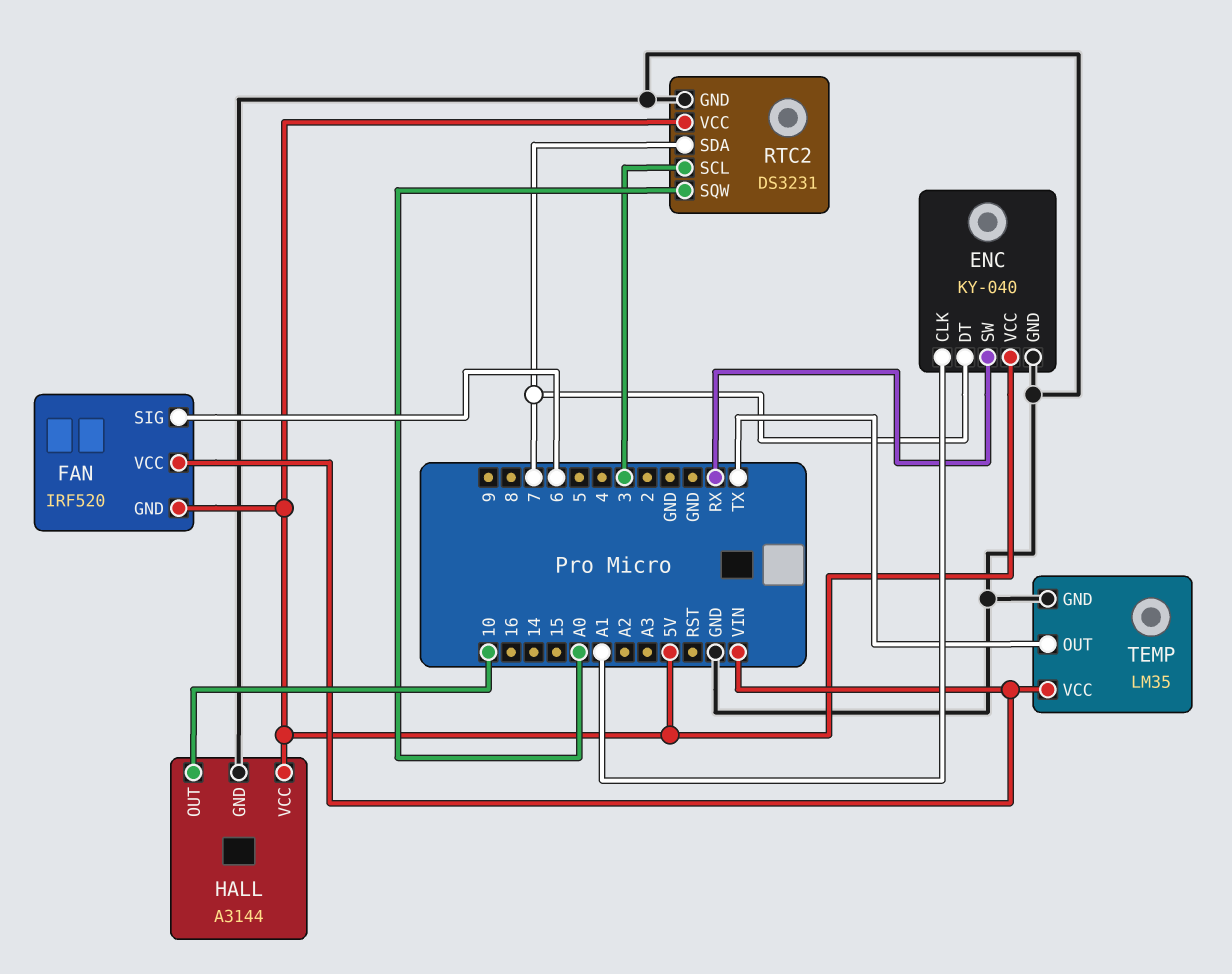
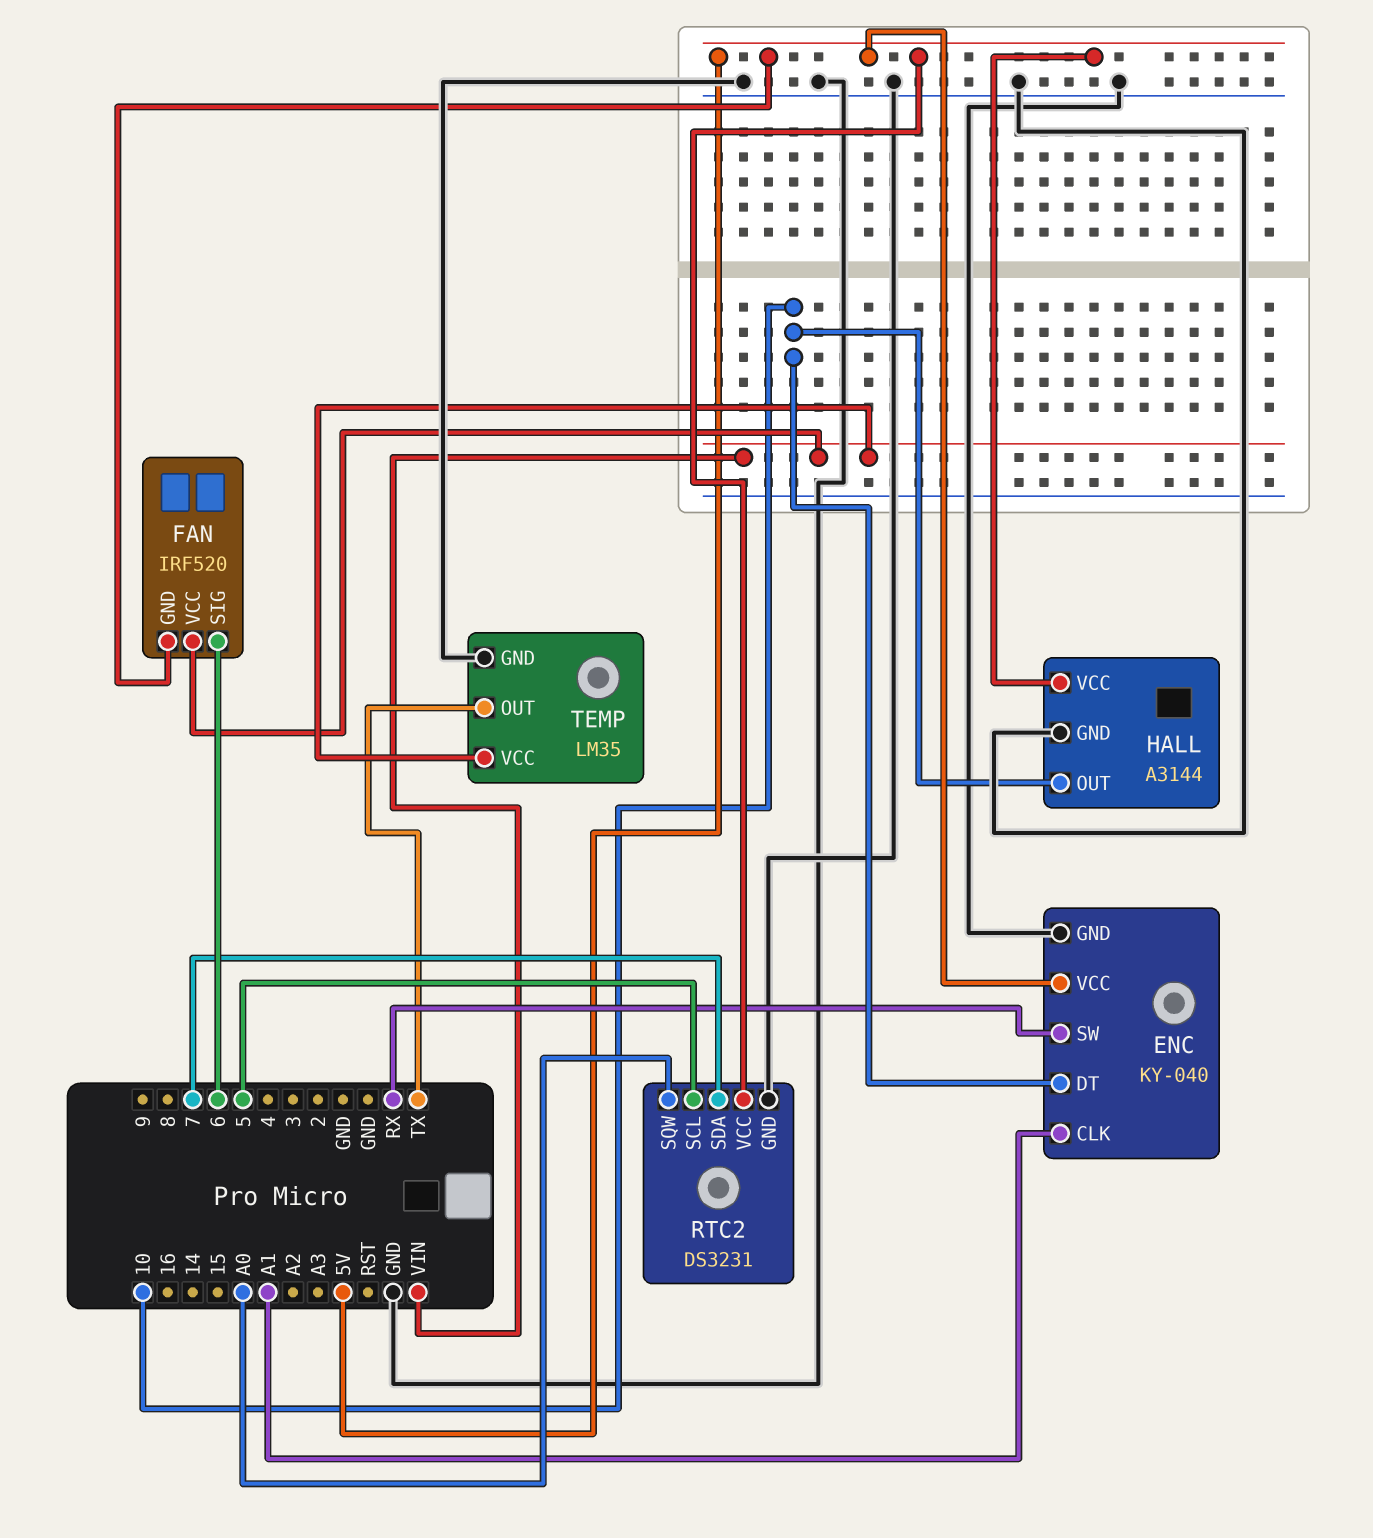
ENC pin DT: 7 -> 10
RTC2 pin SCL: 3 -> 5

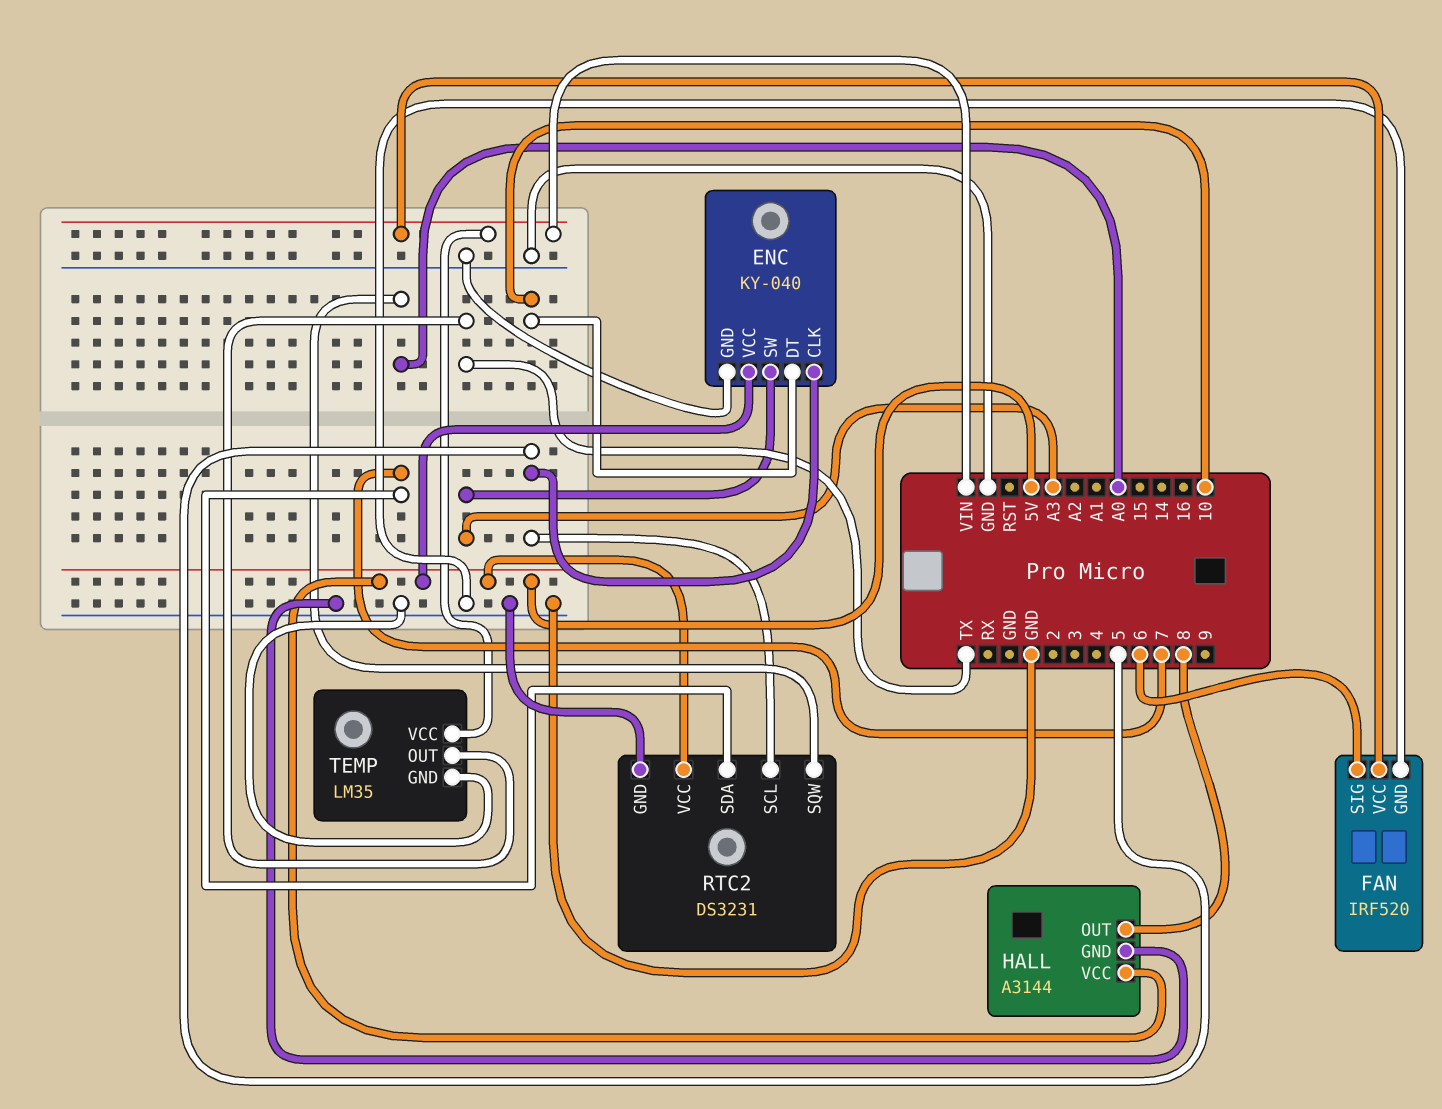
ENC pin CLK: A1 -> 5
ENC pin SW: RX -> A3
FAN pin GND: 5V -> GND
HALL pin OUT: 10 -> 8

